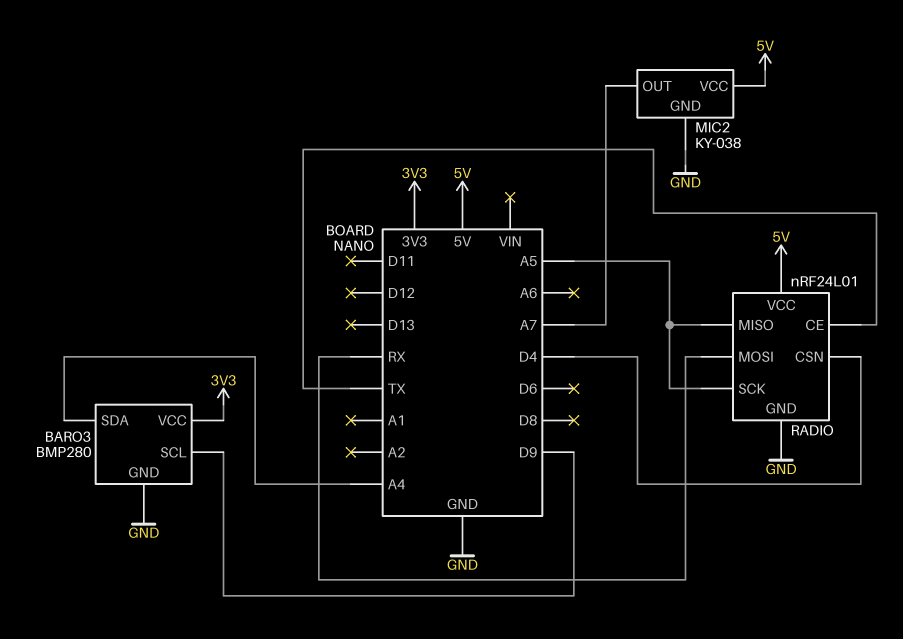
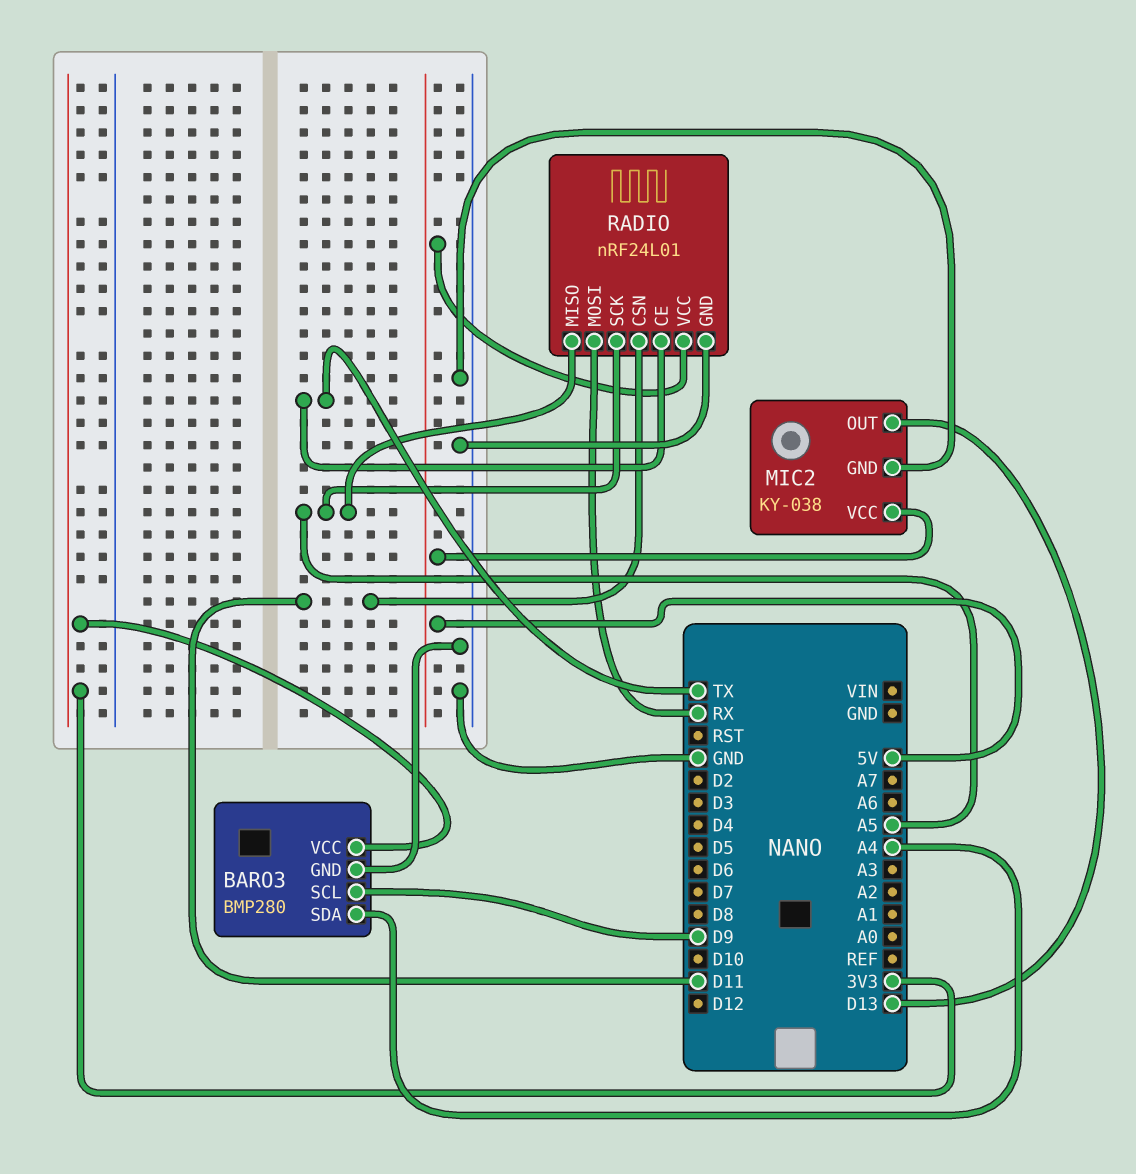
MIC2 pin OUT: A7 -> D13
RADIO pin CSN: D4 -> D11

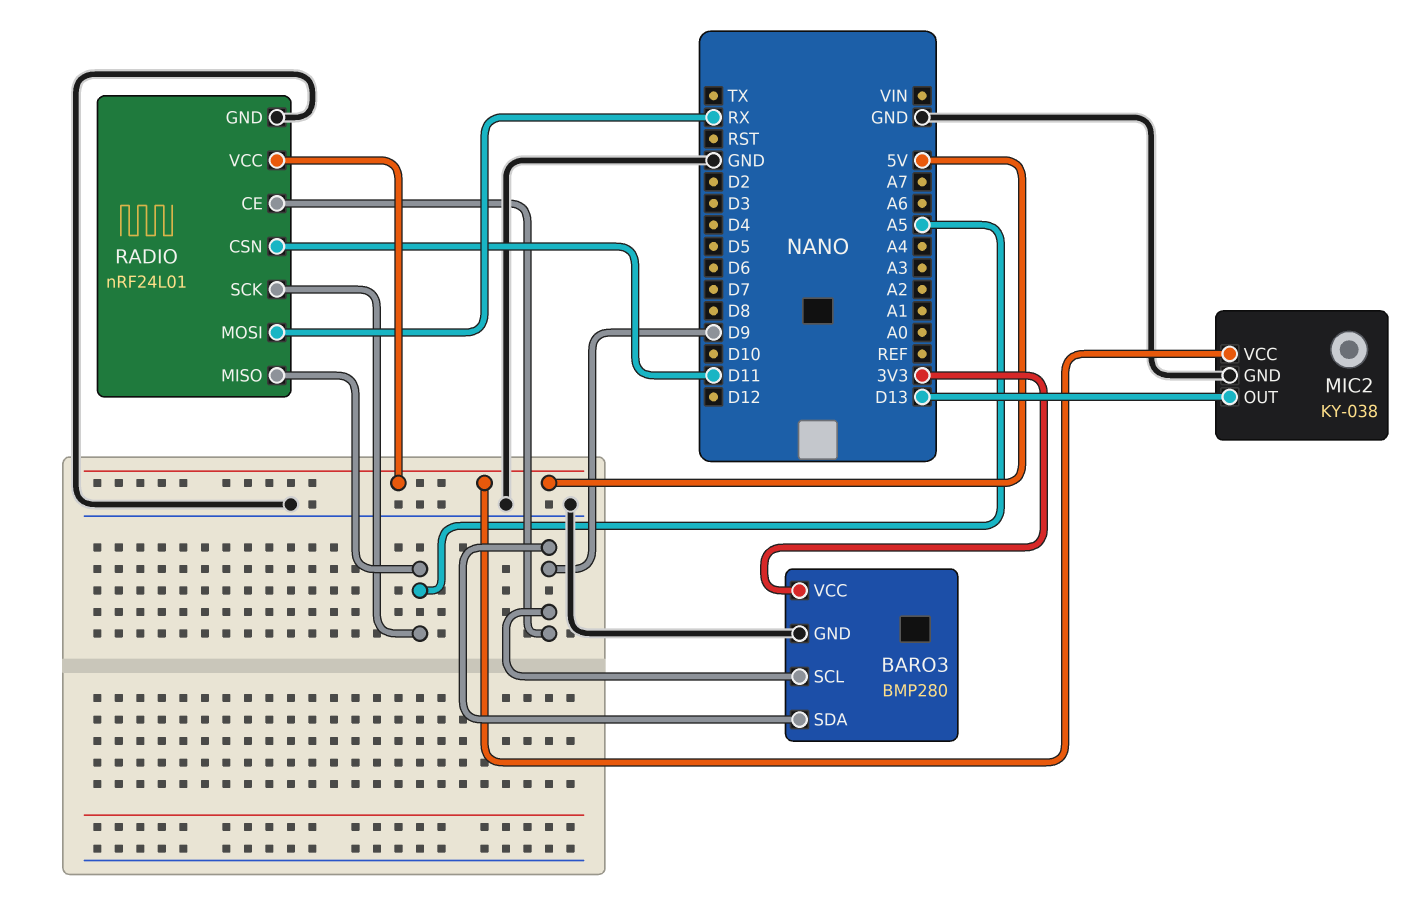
BARO3 pin SDA: A4 -> D9
RADIO pin CE: TX -> D9

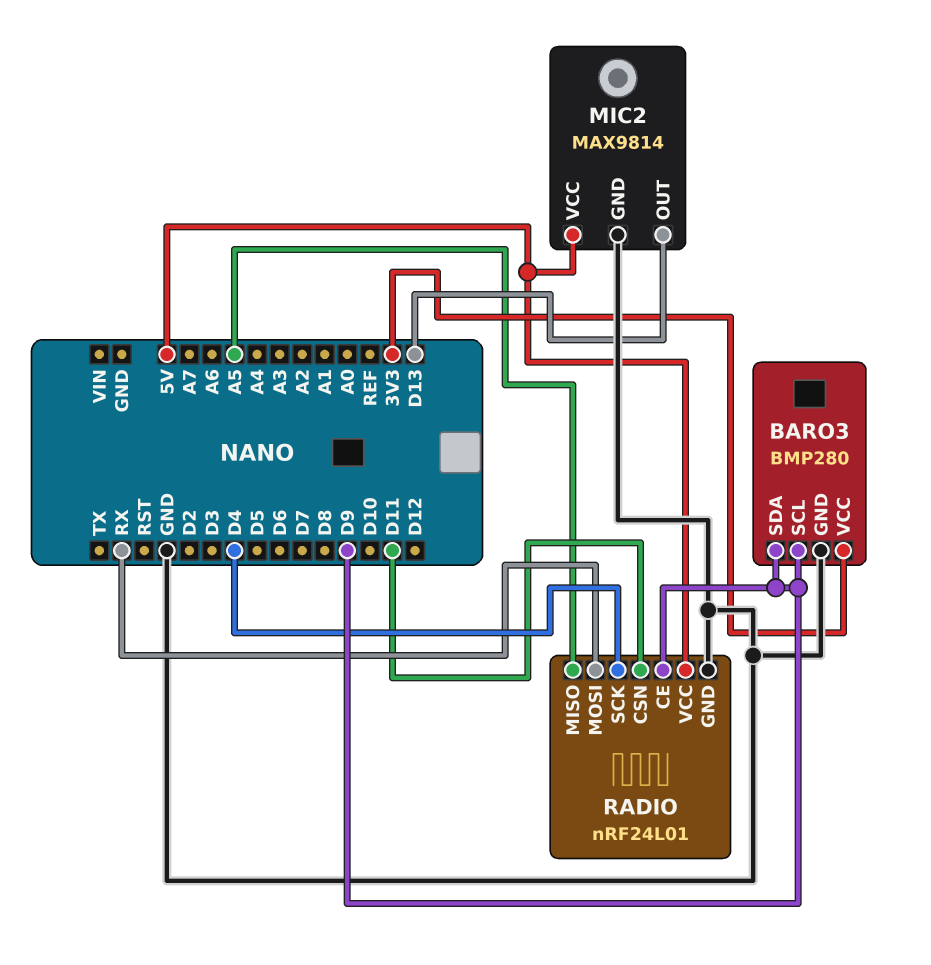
MIC2: KY-038 -> MAX9814
RADIO pin SCK: A5 -> D4

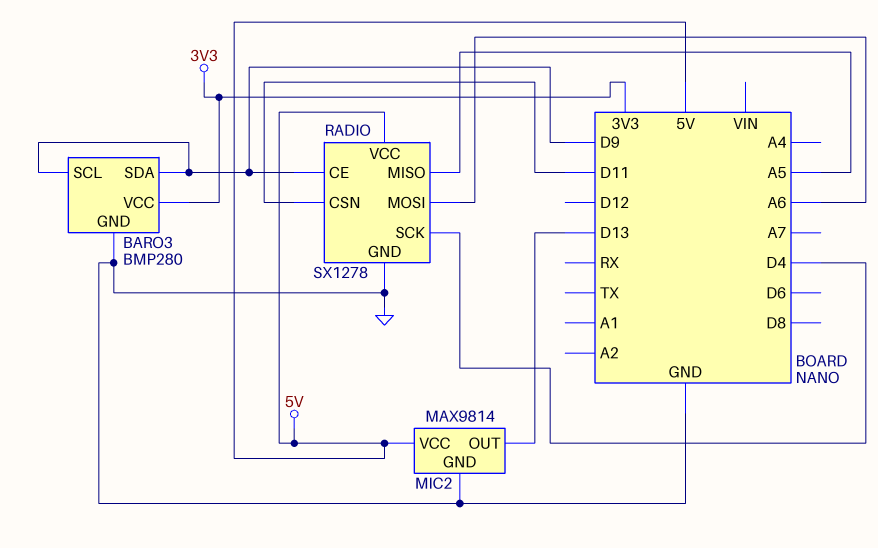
RADIO: nRF24L01 -> SX1278
RADIO pin MOSI: RX -> A6

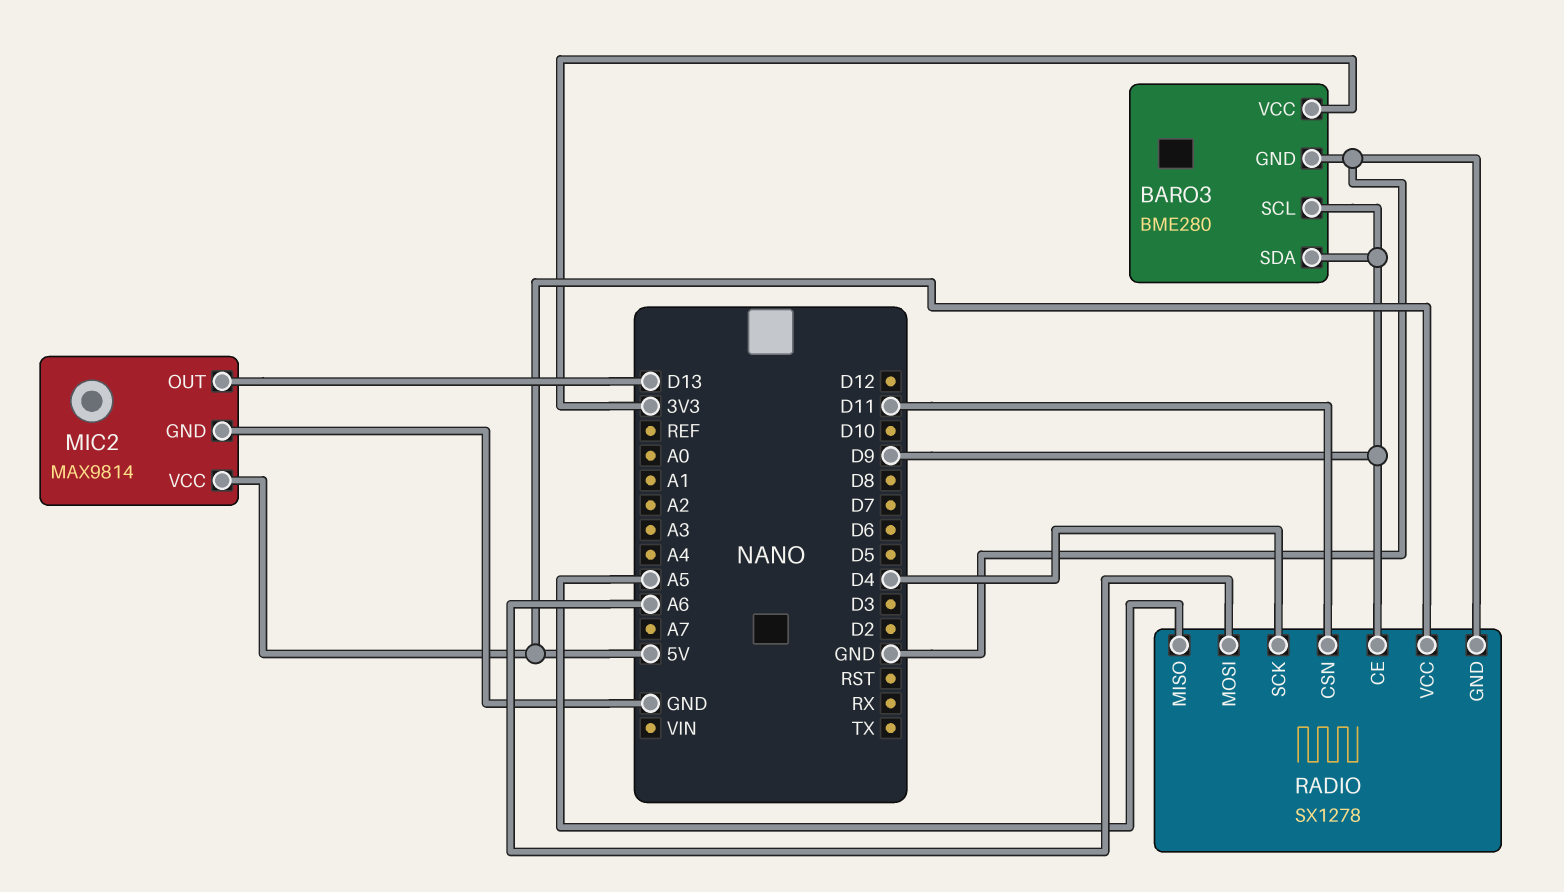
BARO3: BMP280 -> BME280

